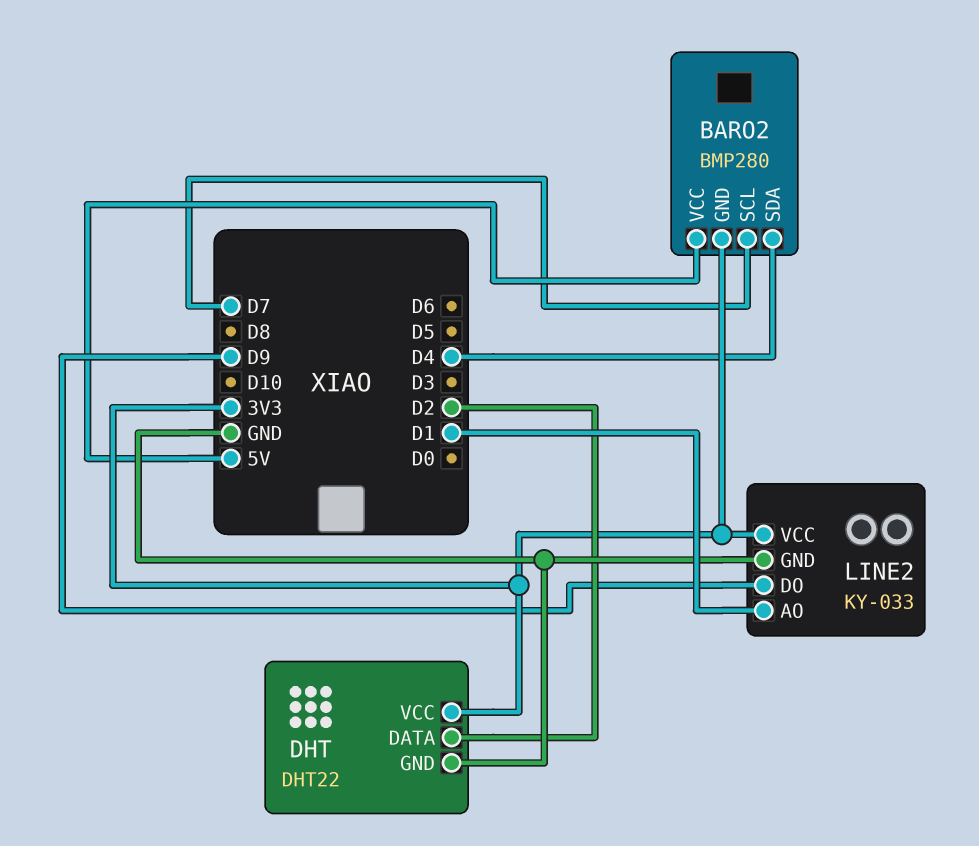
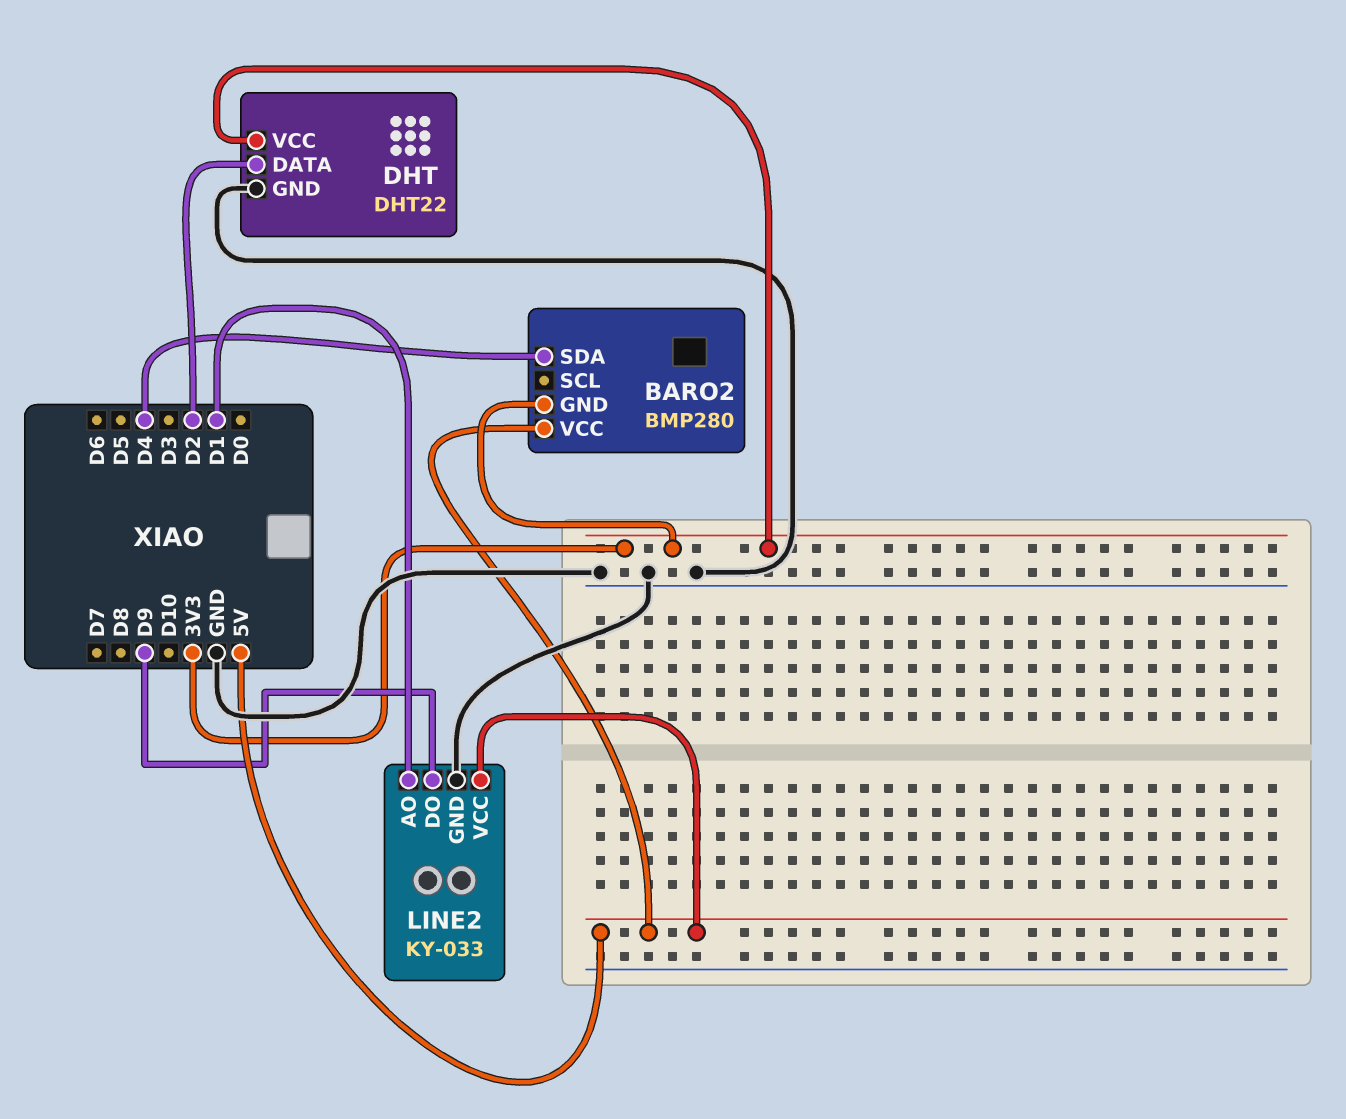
BARO2 pin SCL: D7 -> none
LINE2 pin VCC: 3V3 -> 5V

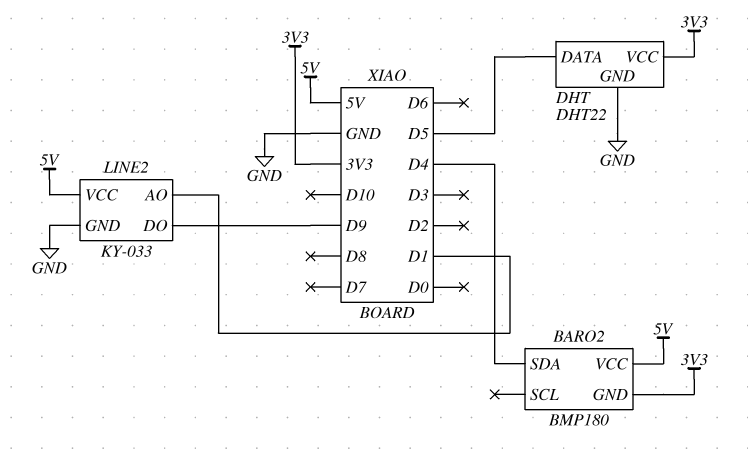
BARO2: BMP280 -> BMP180
DHT pin DATA: D2 -> D5

